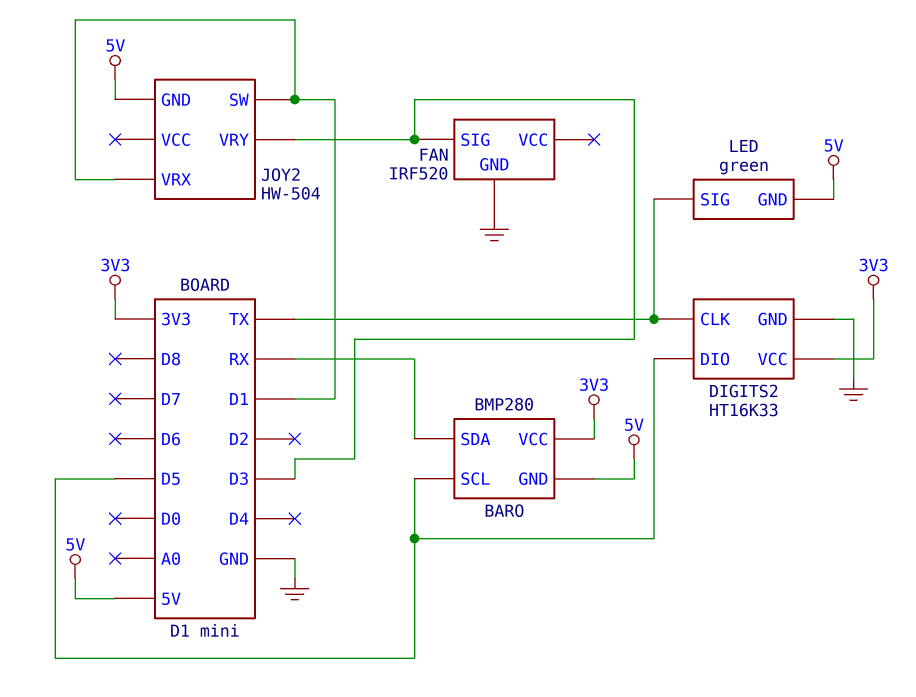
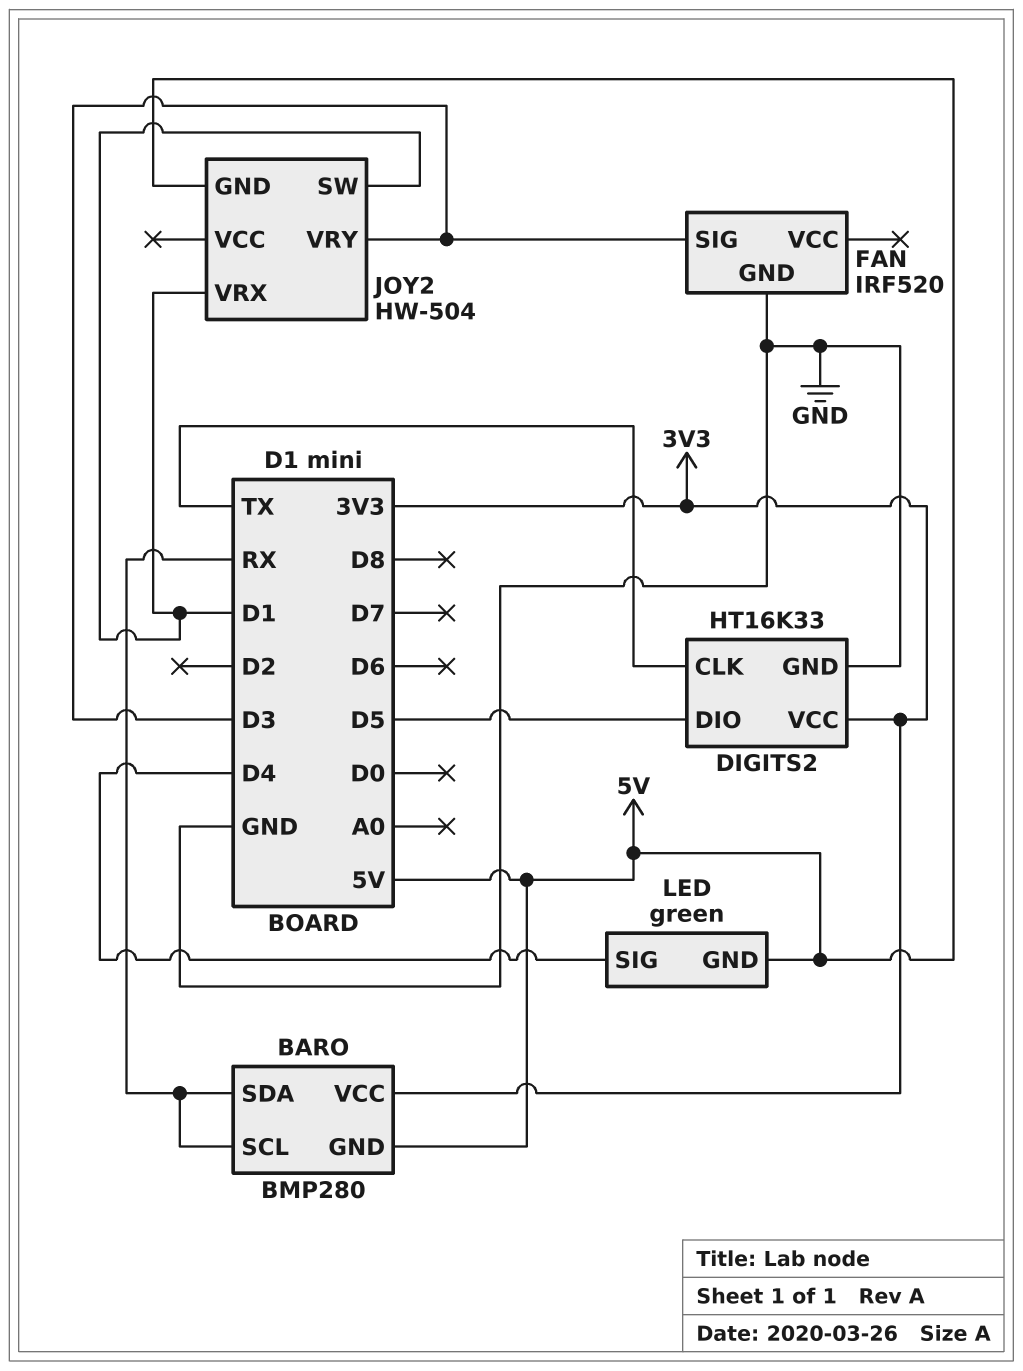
BARO pin SCL: D5 -> RX
LED pin SIG: TX -> D4

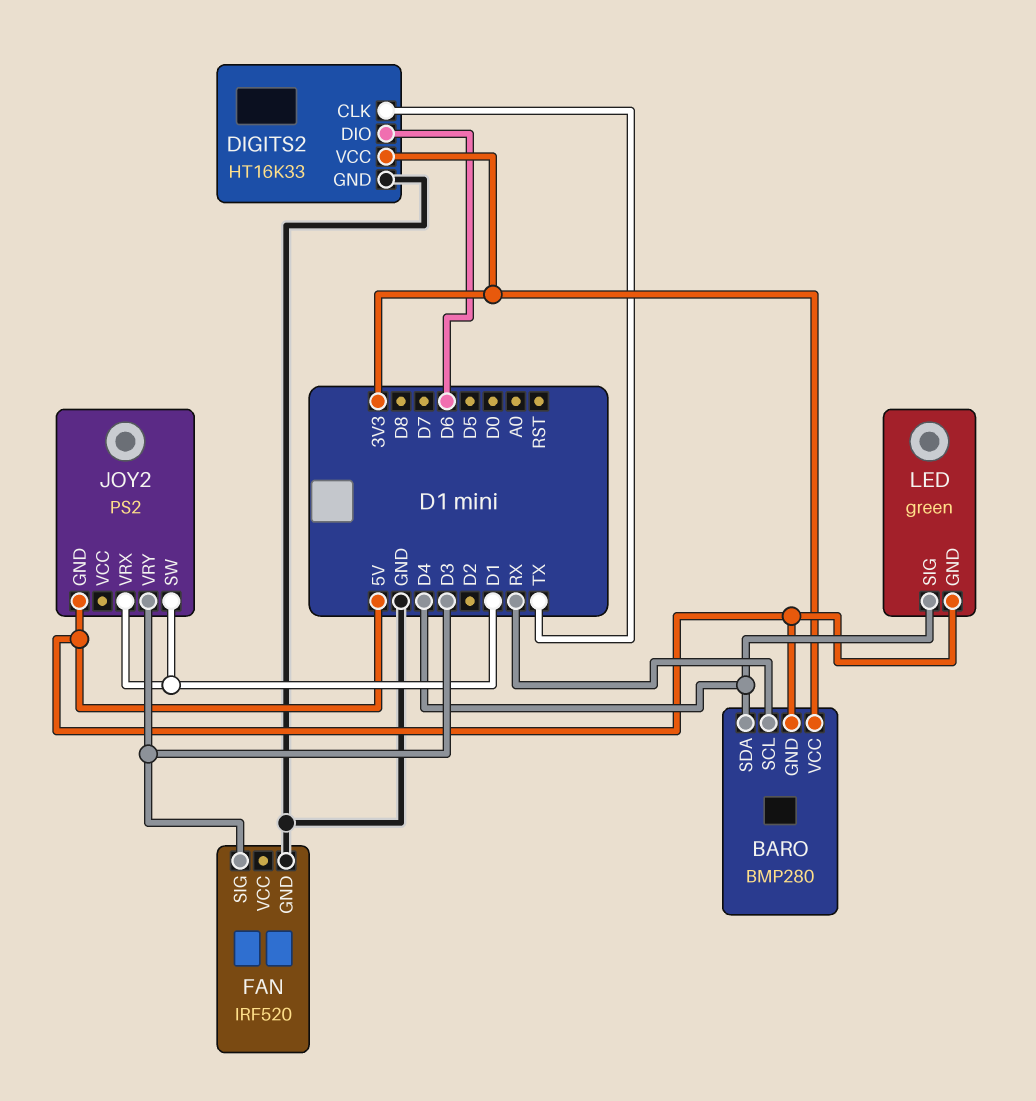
BARO pin SDA: RX -> D4
DIGITS2 pin DIO: D5 -> D6
JOY2: HW-504 -> PS2

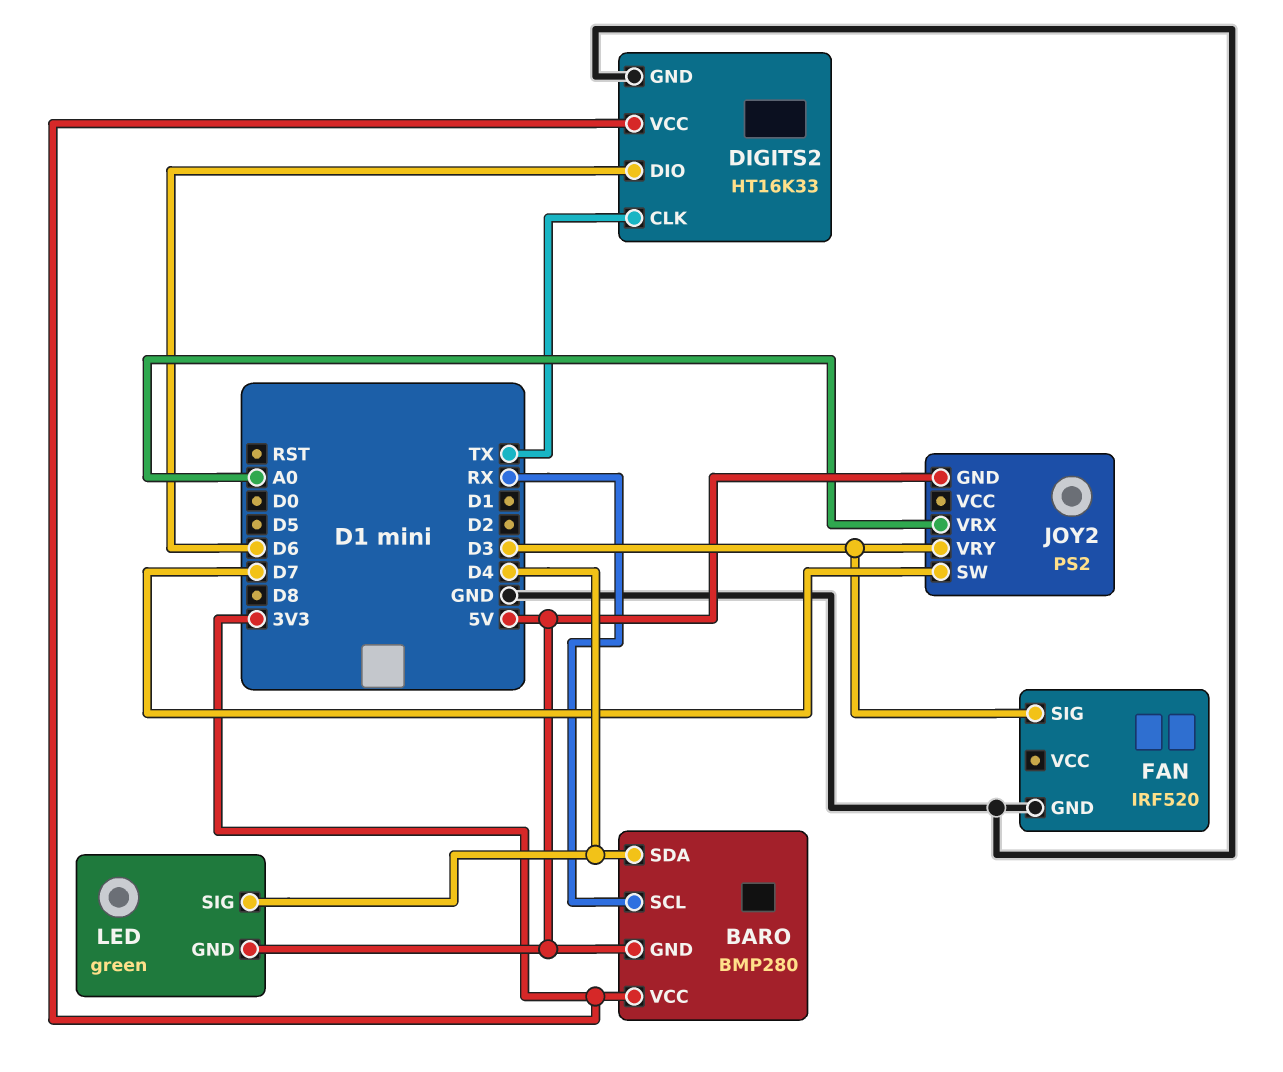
JOY2 pin SW: D1 -> D7
JOY2 pin VRX: D1 -> A0

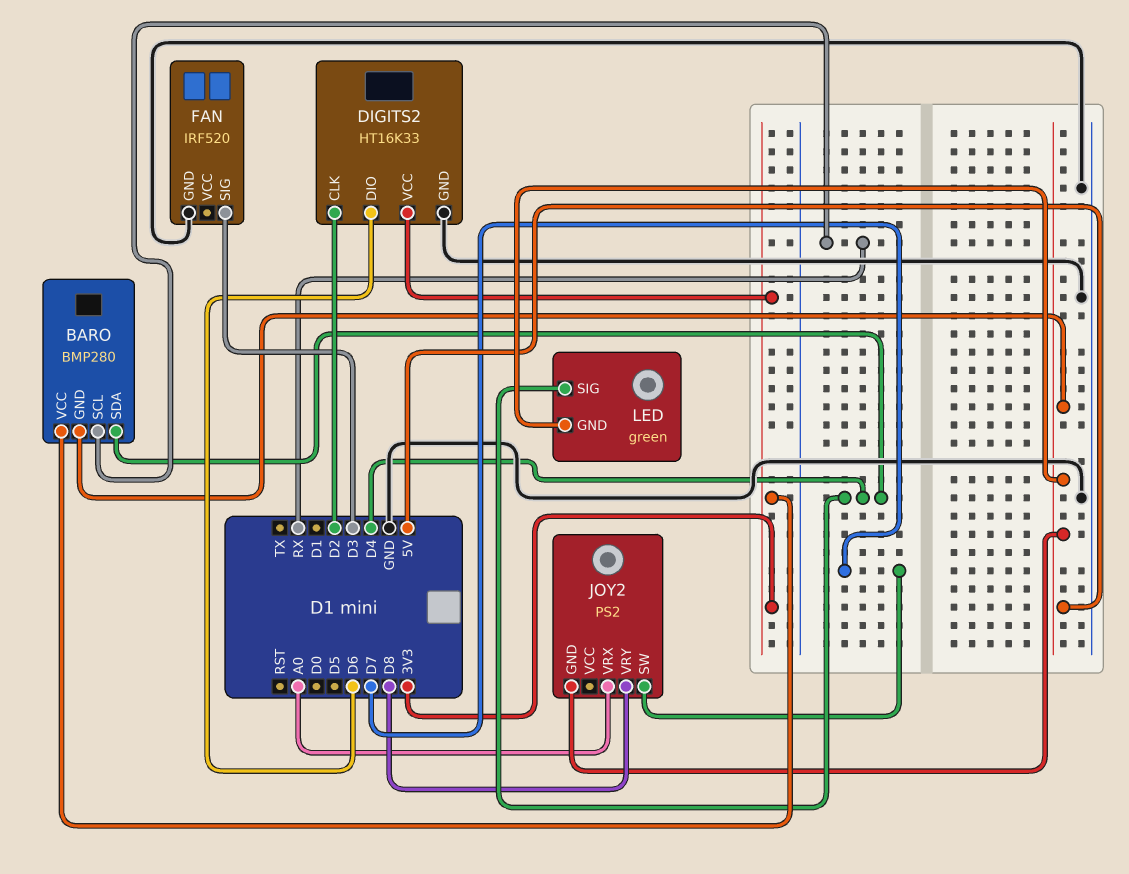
DIGITS2 pin CLK: TX -> D2
JOY2 pin VRY: D3 -> D8

